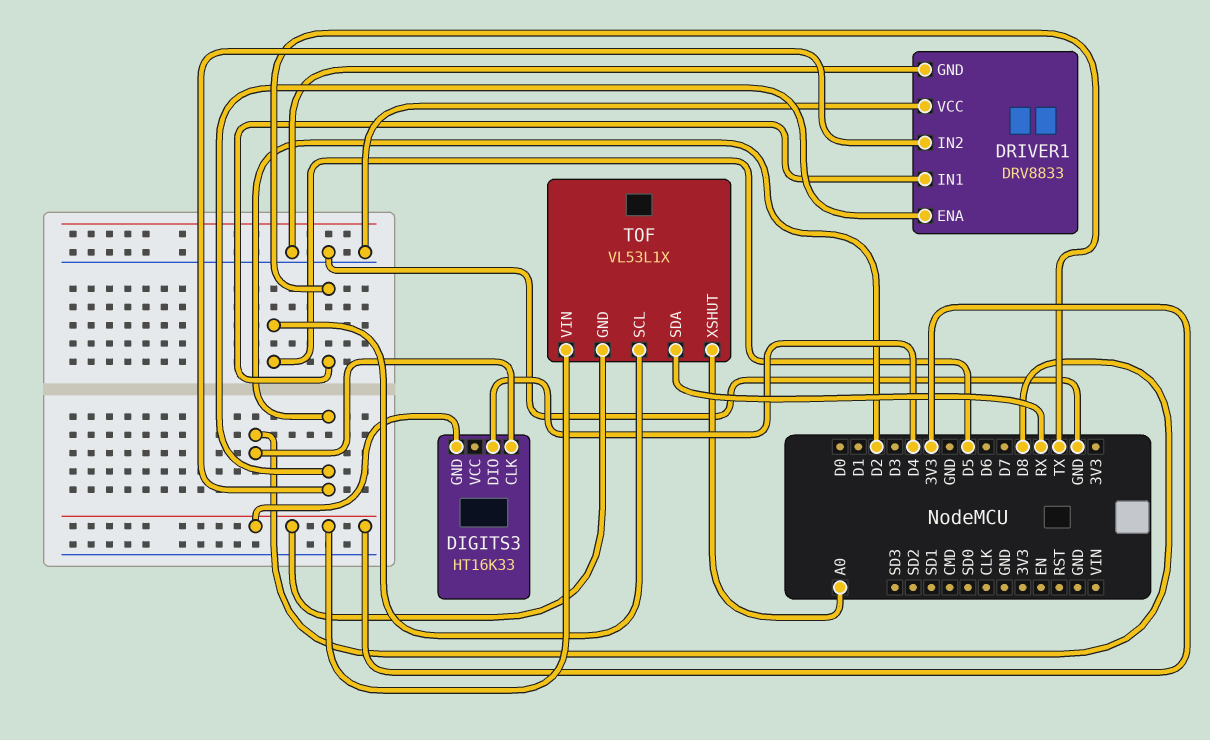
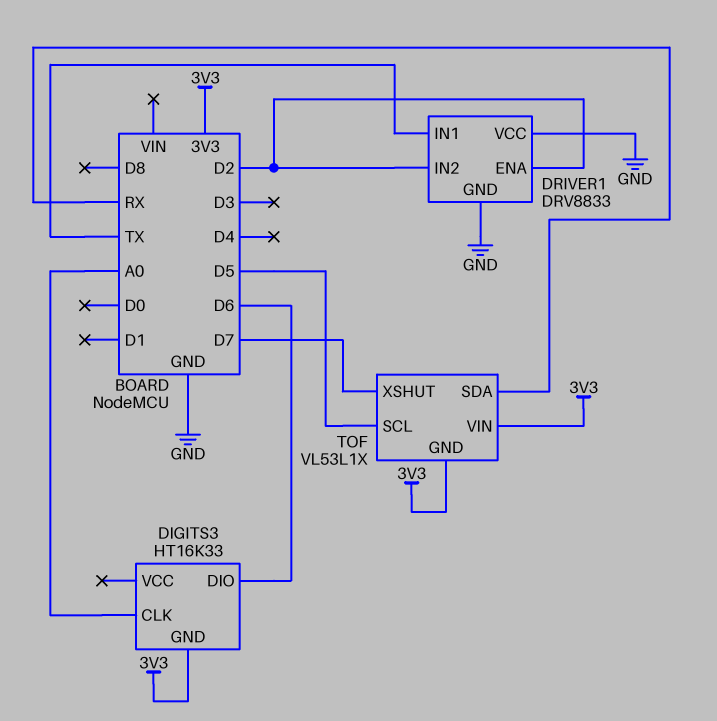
DIGITS3 pin CLK: D8 -> A0
DIGITS3 pin DIO: D4 -> D6
TOF pin XSHUT: A0 -> D7

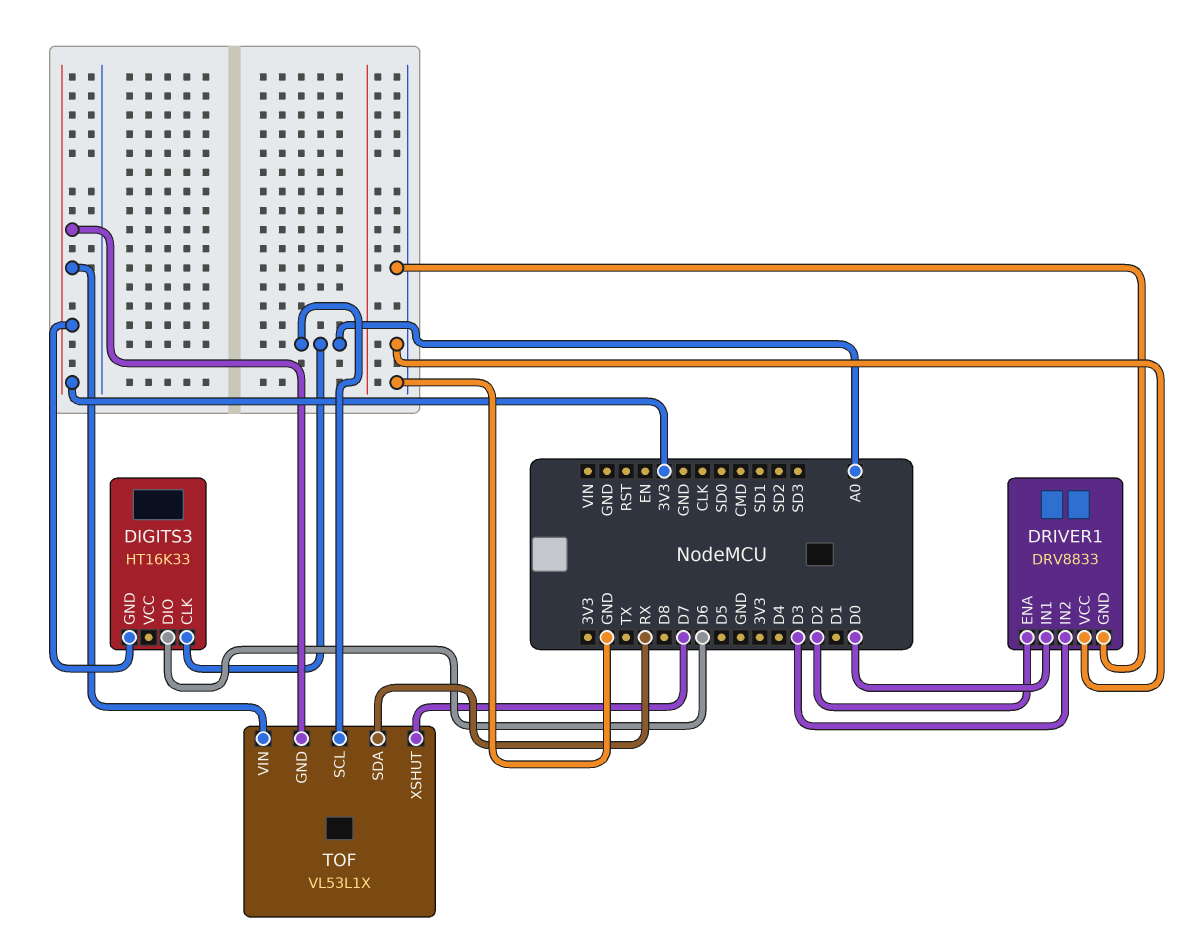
DRIVER1 pin IN1: TX -> D0
DRIVER1 pin IN2: D2 -> D3
TOF pin SCL: D5 -> A0

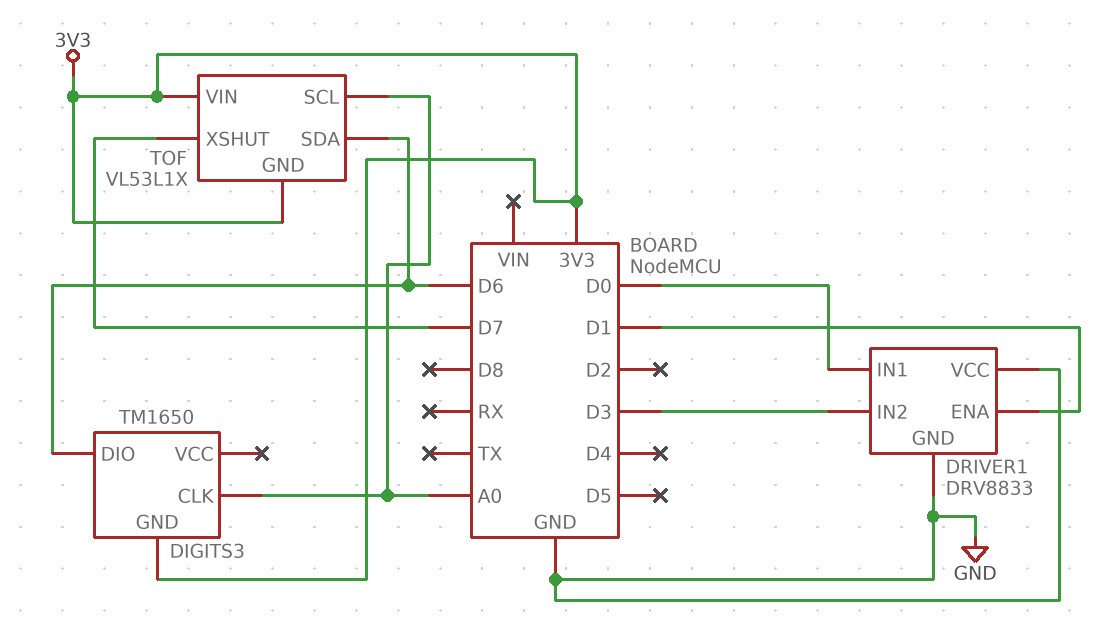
DIGITS3: HT16K33 -> TM1650
DRIVER1 pin ENA: D2 -> D1
TOF pin SDA: RX -> D6

